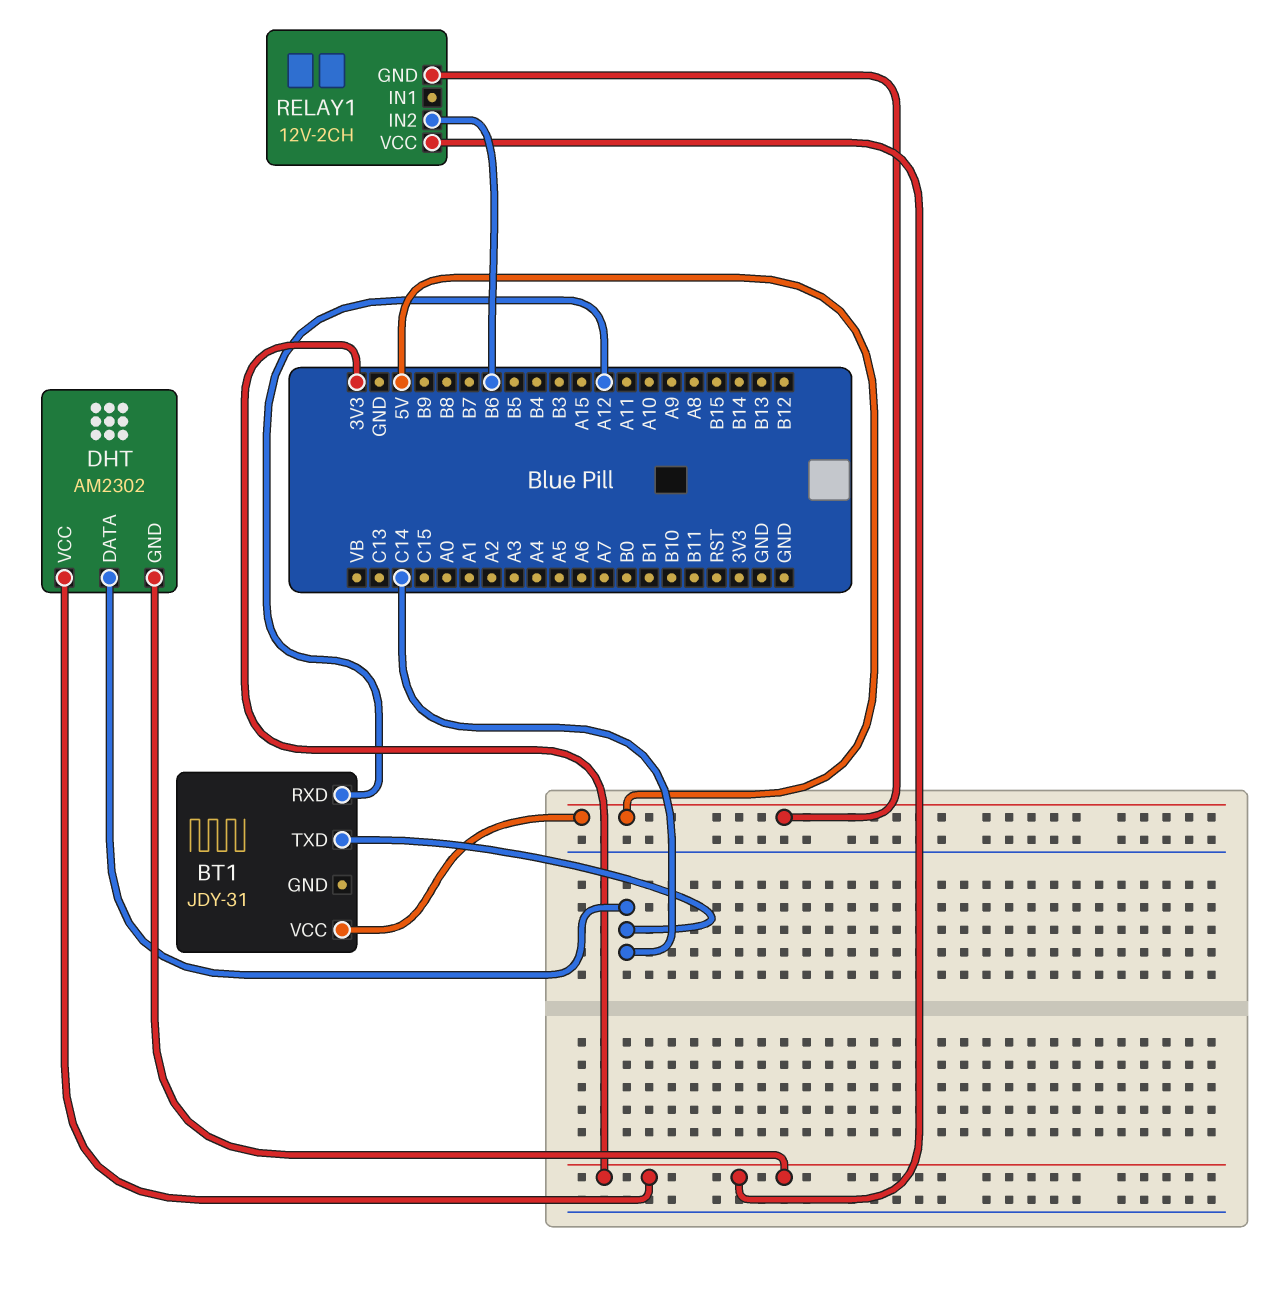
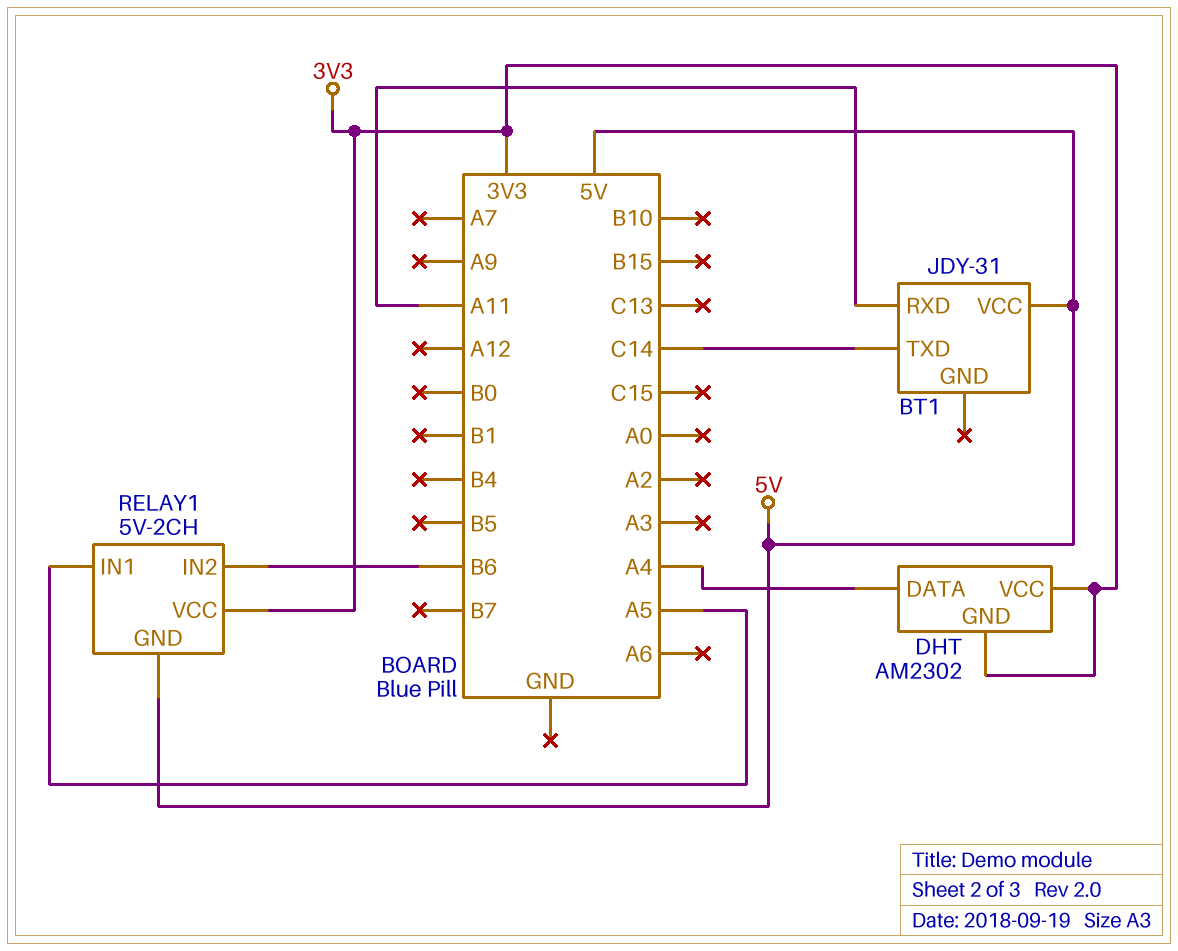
BT1 pin RXD: A12 -> A11
DHT pin DATA: C14 -> A4
RELAY1: 12V-2CH -> 5V-2CH
RELAY1 pin IN1: none -> A5

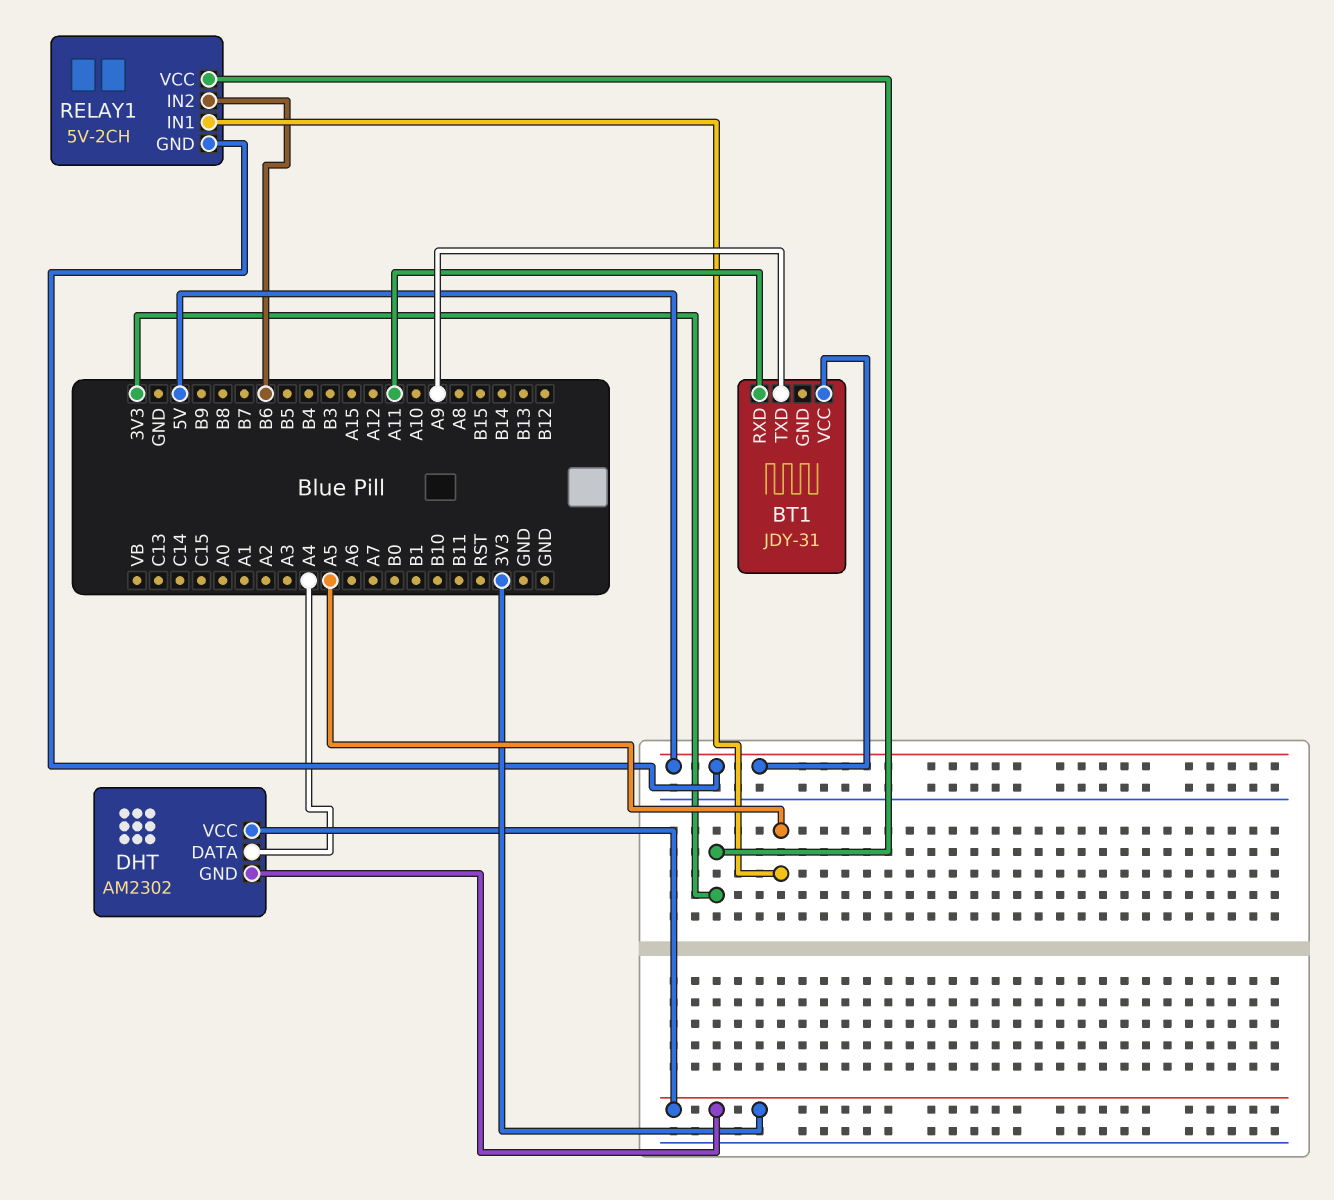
BT1 pin TXD: C14 -> A9

